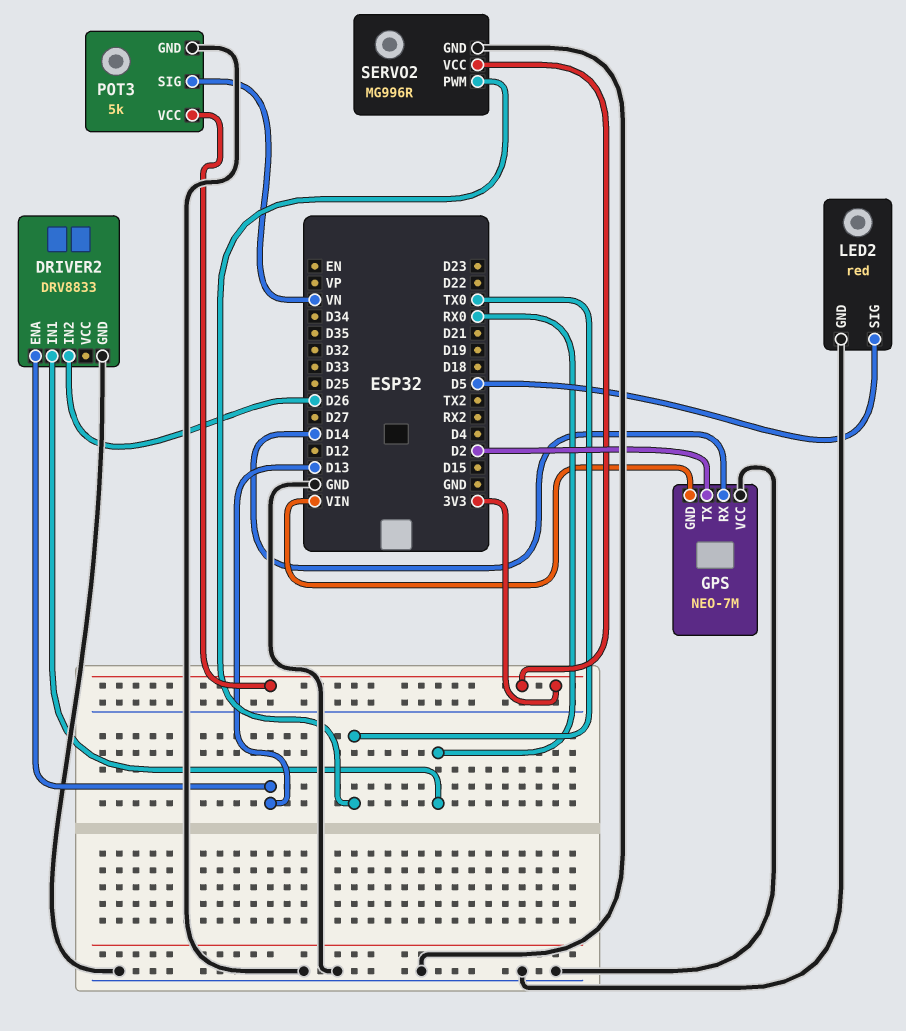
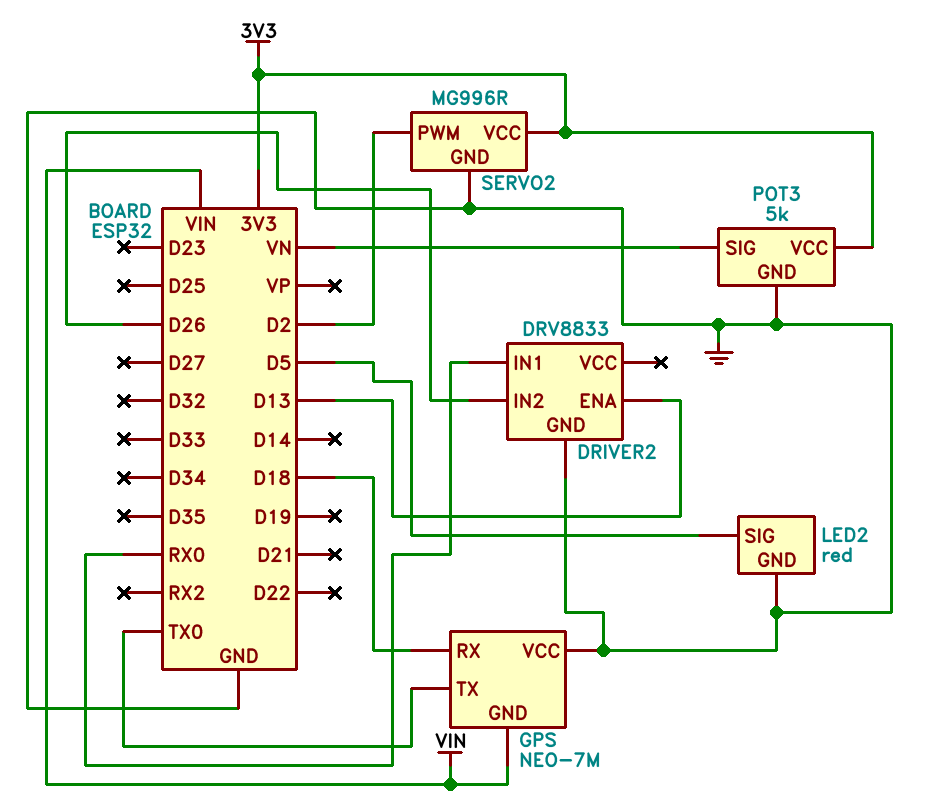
GPS pin RX: D14 -> D18
GPS pin TX: D2 -> TX0
SERVO2 pin PWM: TX0 -> D2

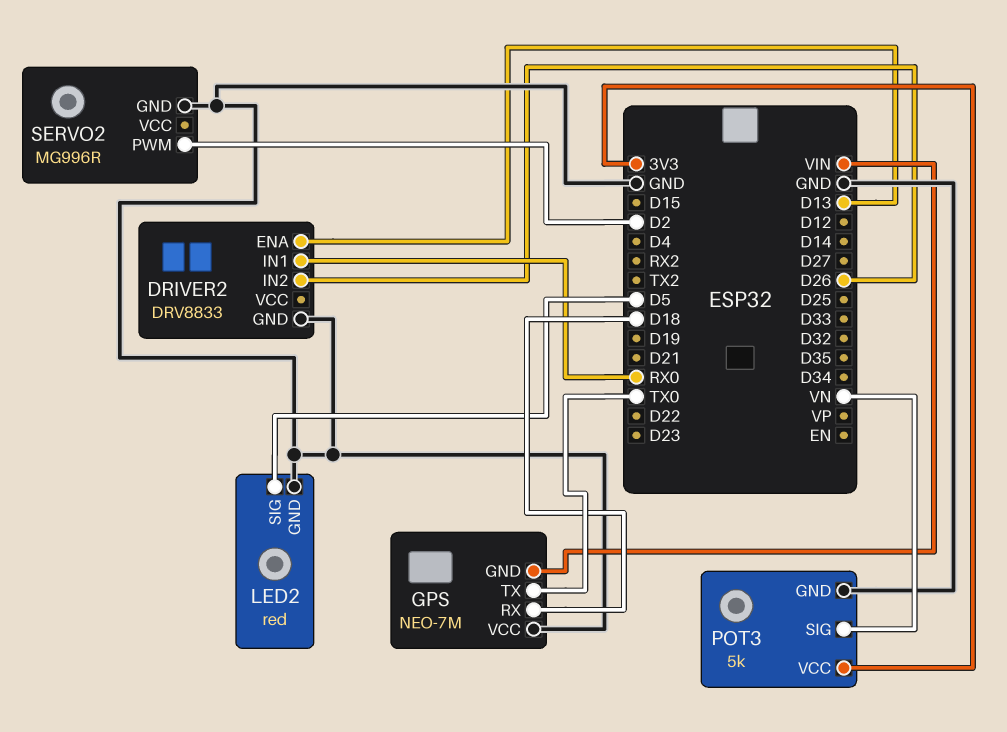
SERVO2 pin VCC: 3V3 -> none

